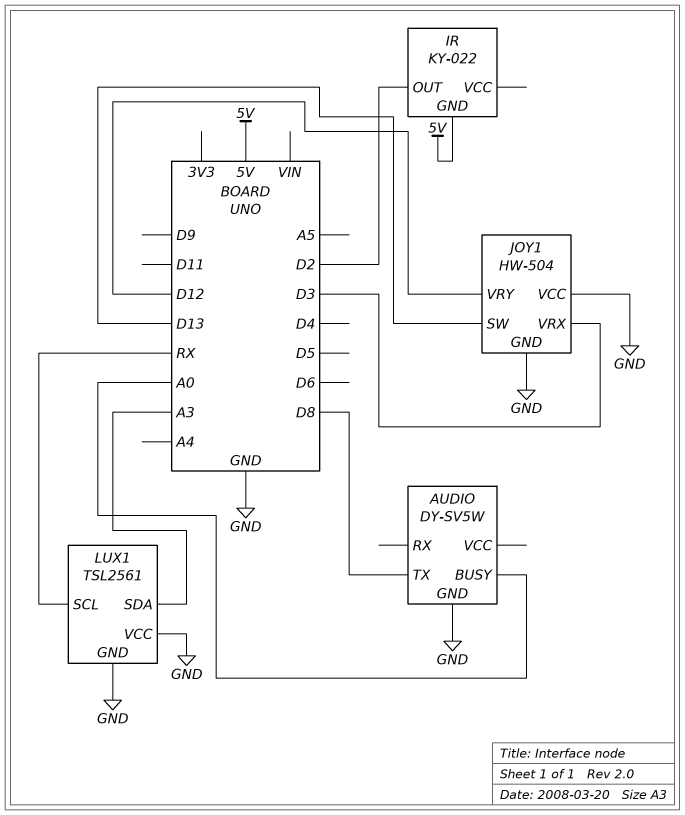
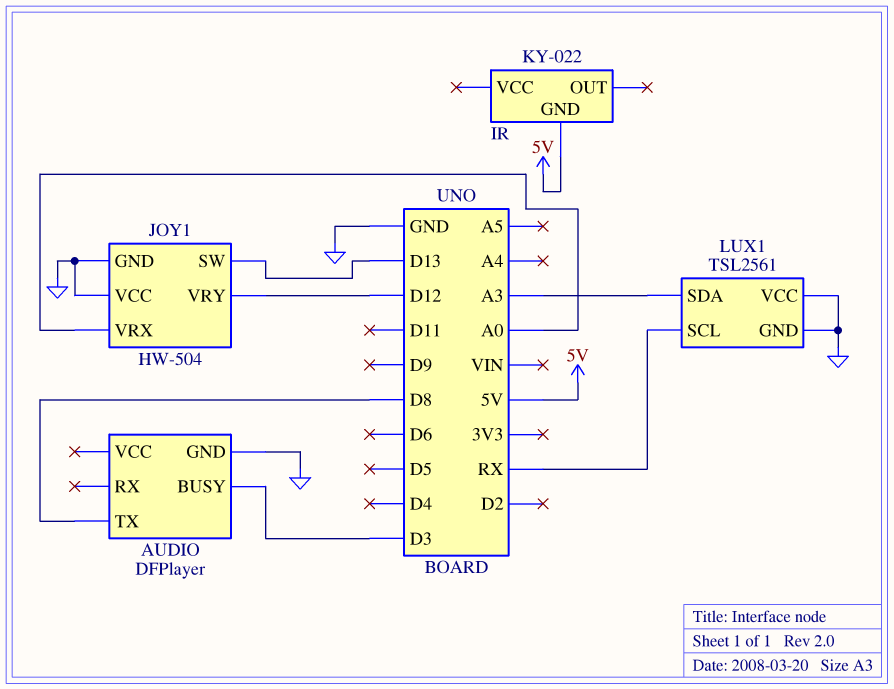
AUDIO: DY-SV5W -> DFPlayer
AUDIO pin BUSY: A0 -> D3
IR pin OUT: D2 -> none
JOY1 pin VRX: D3 -> A0

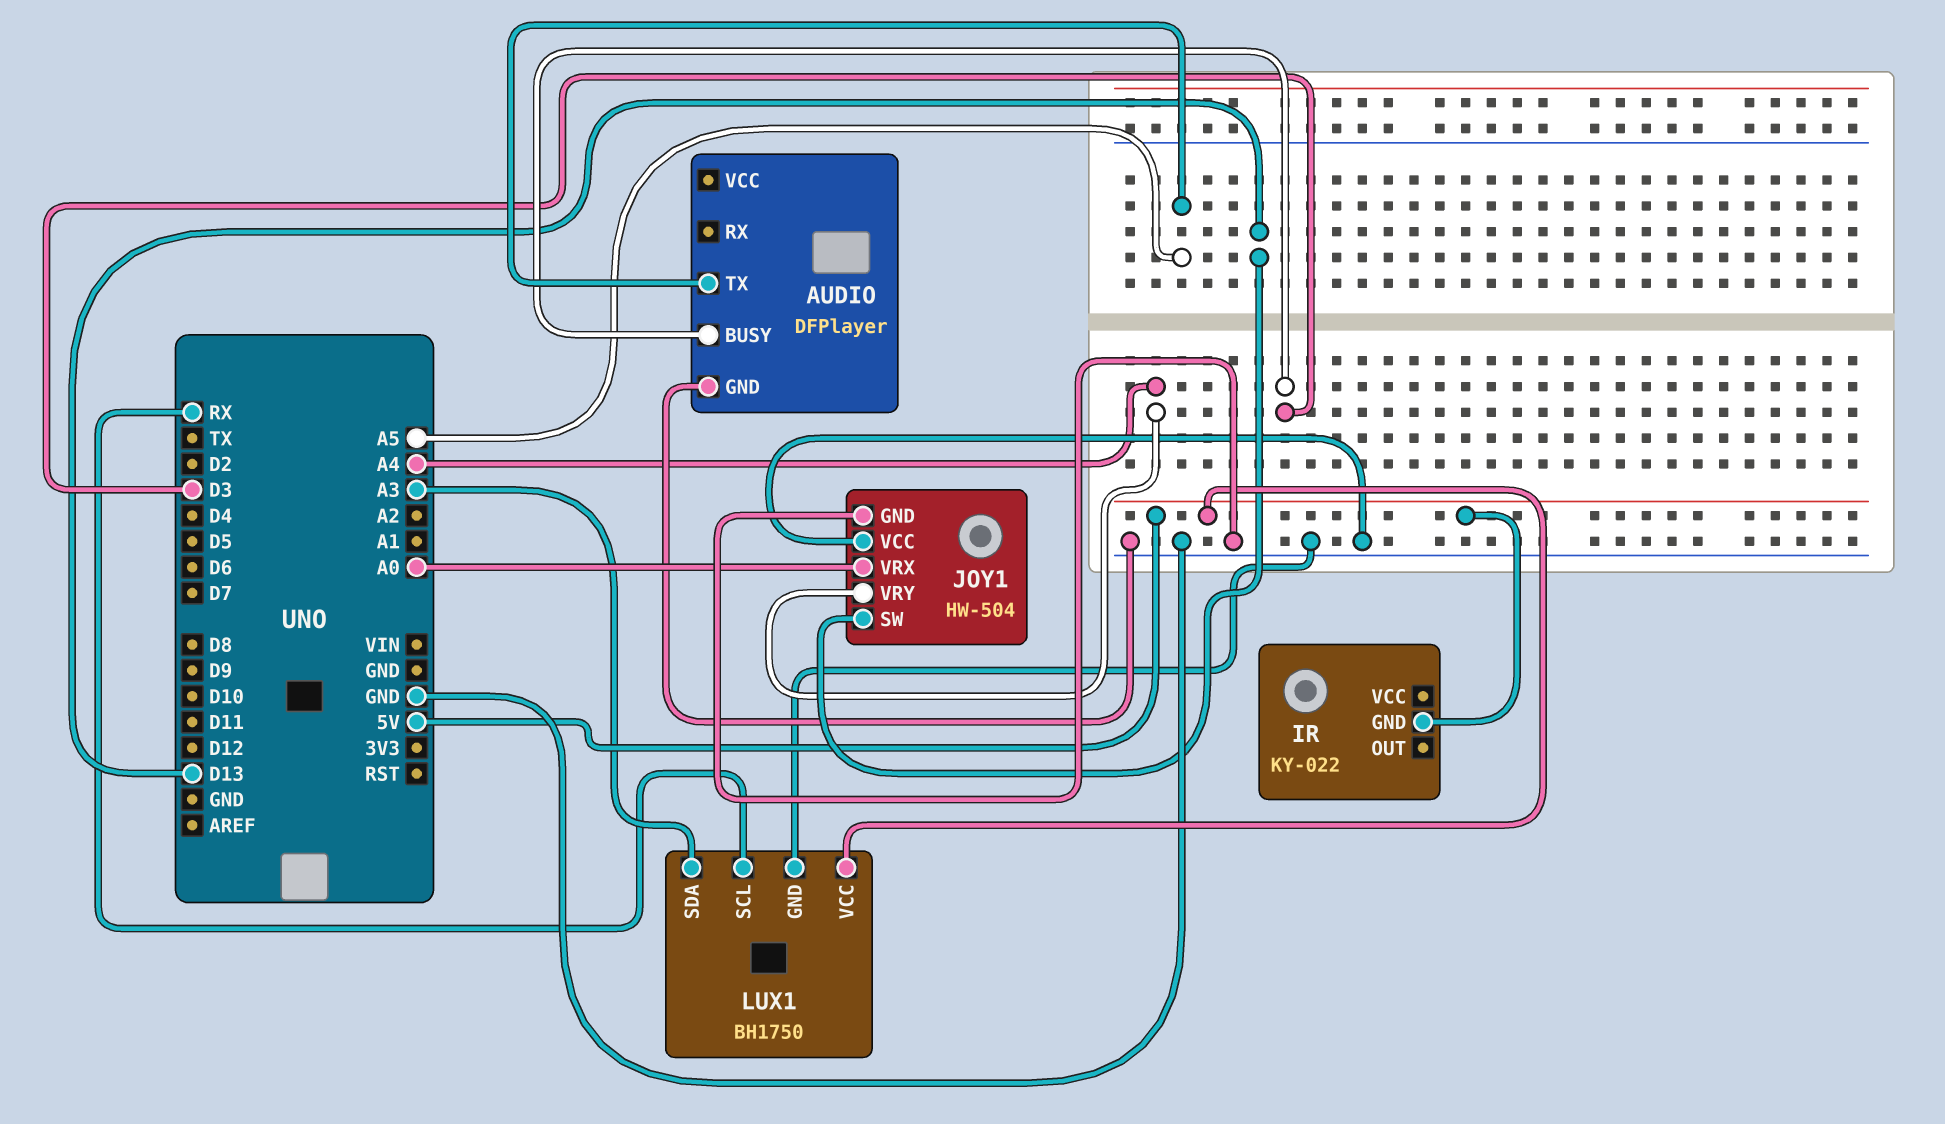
AUDIO pin TX: D8 -> A5
JOY1 pin VRY: D12 -> A4
LUX1: TSL2561 -> BH1750
LUX1 pin VCC: GND -> 5V

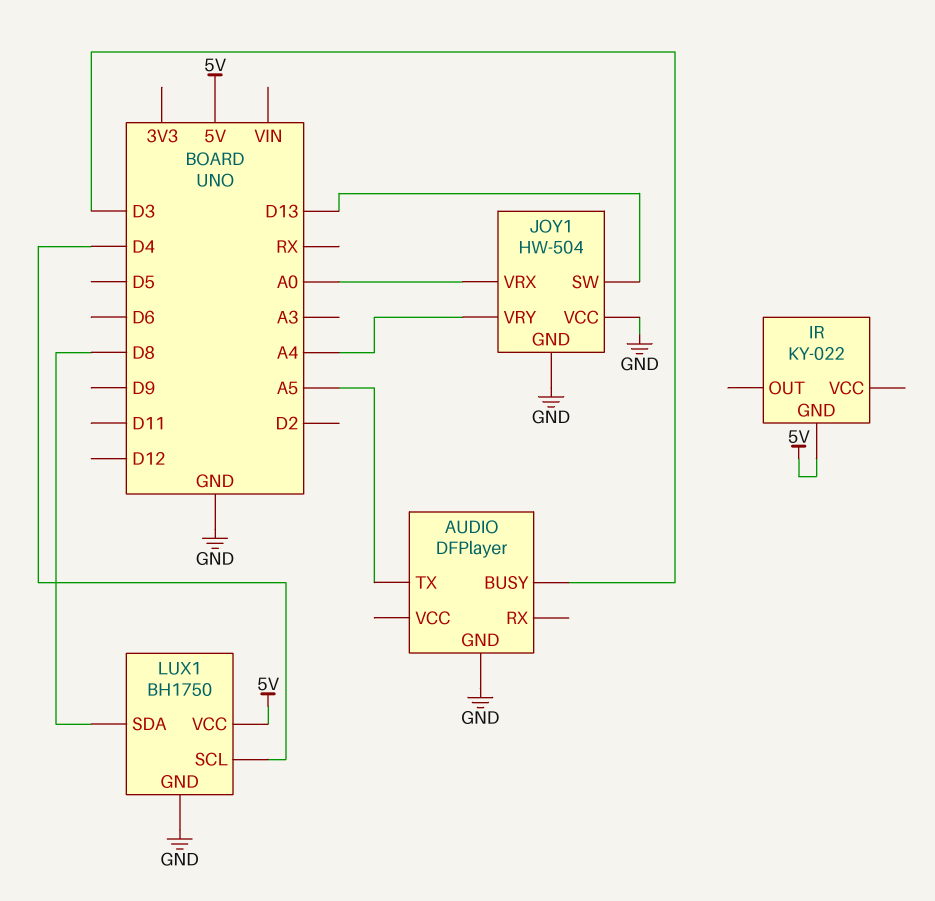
LUX1 pin SCL: RX -> D4
LUX1 pin SDA: A3 -> D8

